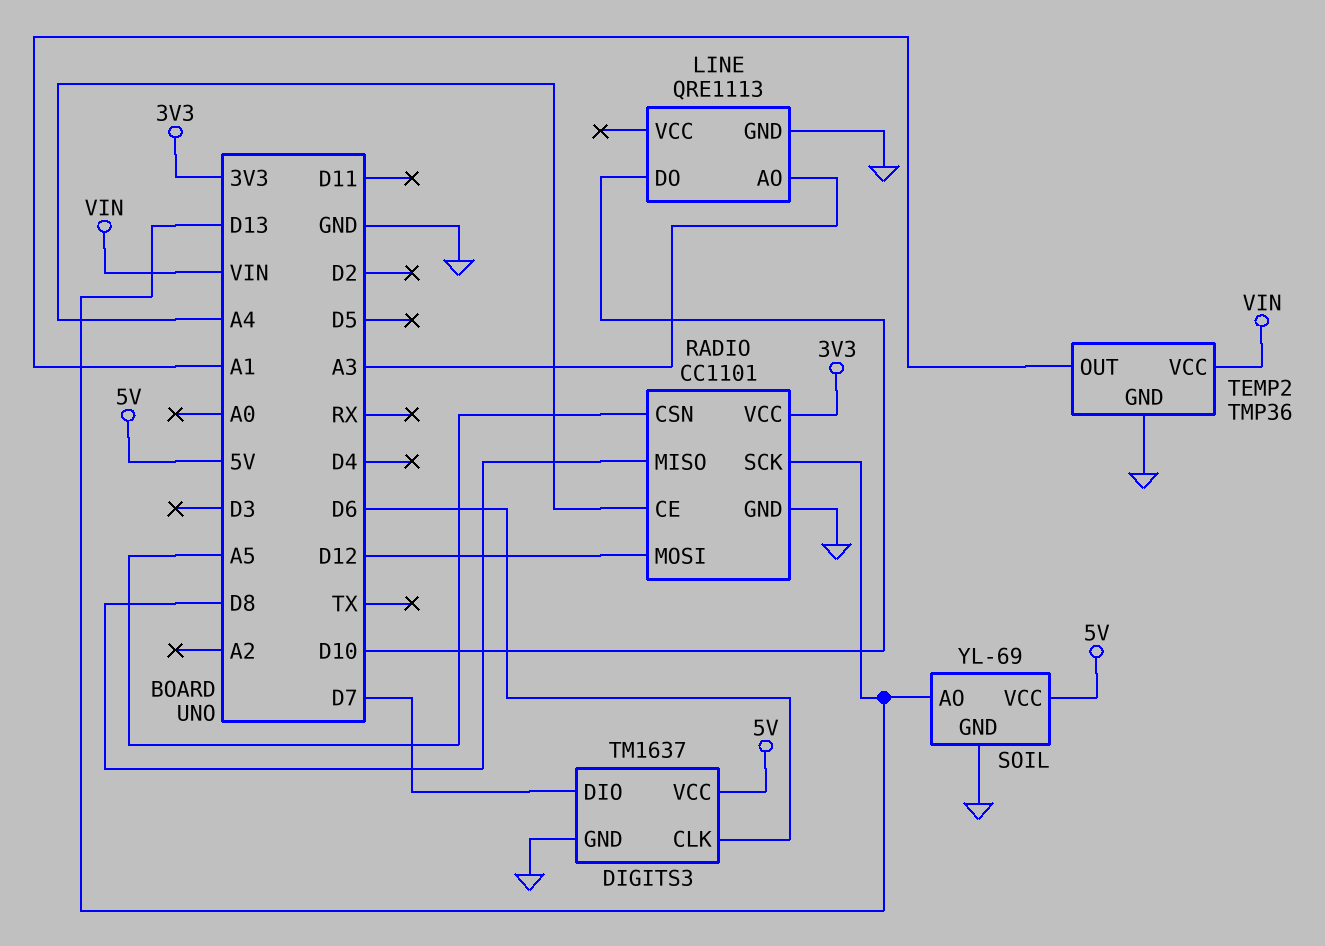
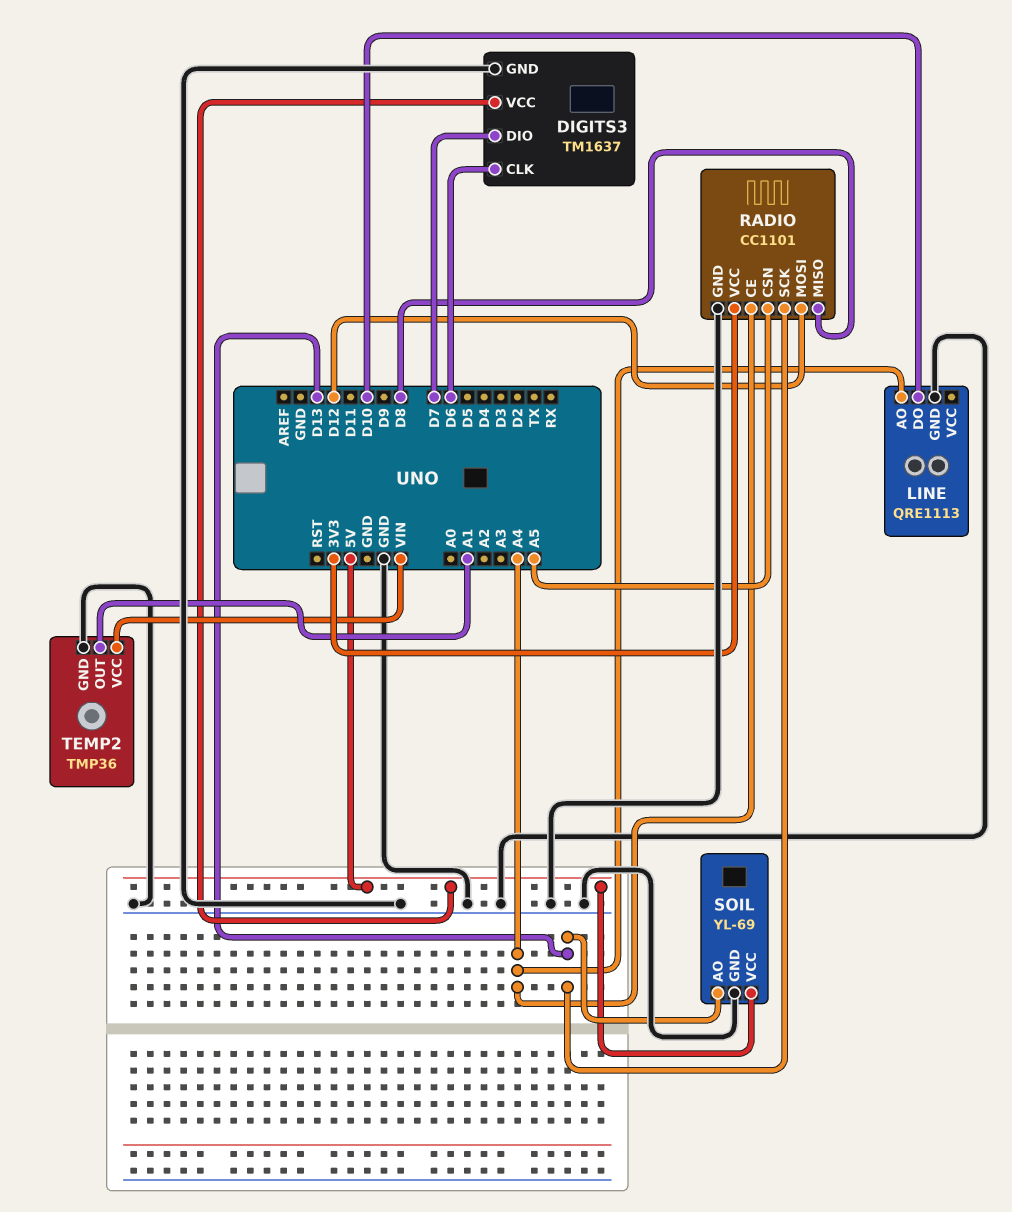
LINE pin AO: A3 -> A4

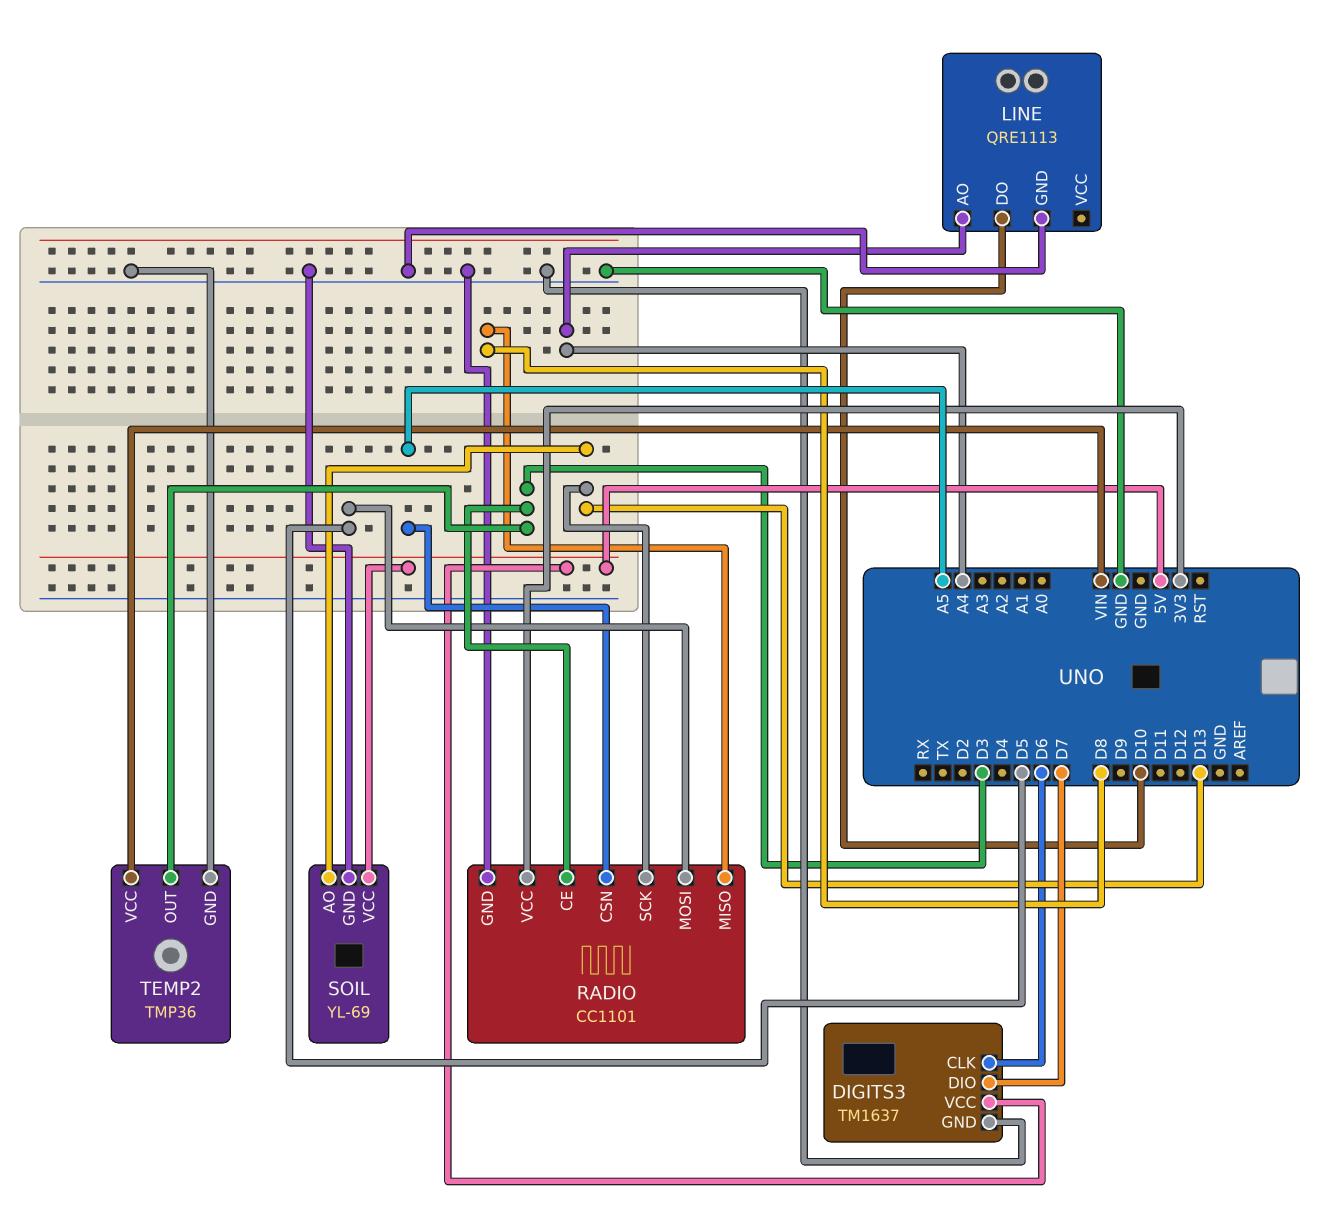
RADIO pin CE: A4 -> D3
RADIO pin MOSI: D12 -> D5
TEMP2 pin OUT: A1 -> D3

